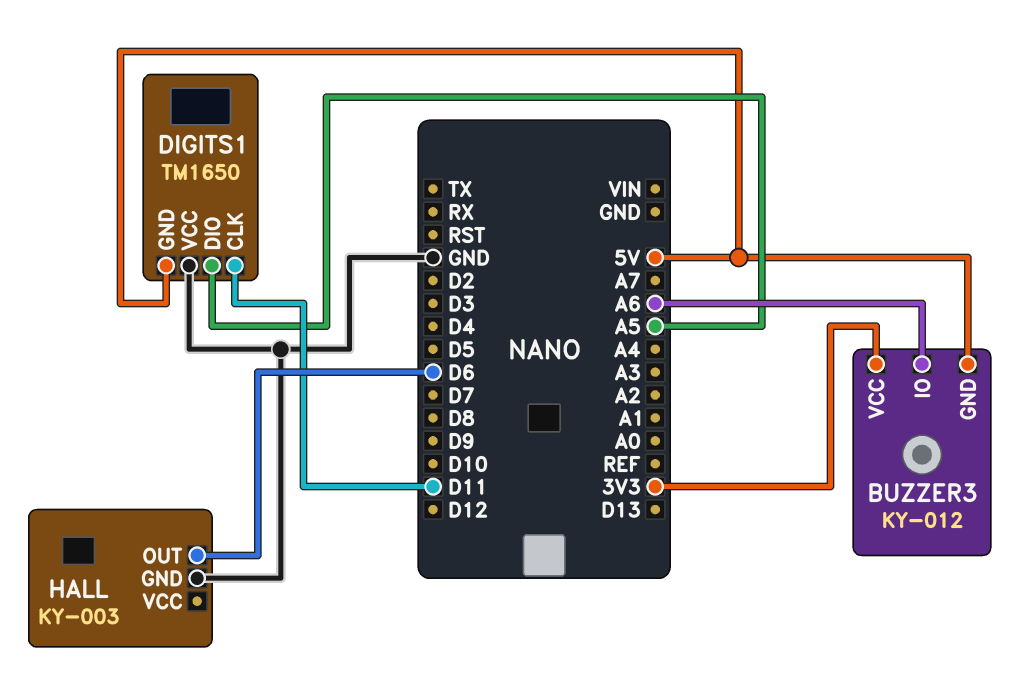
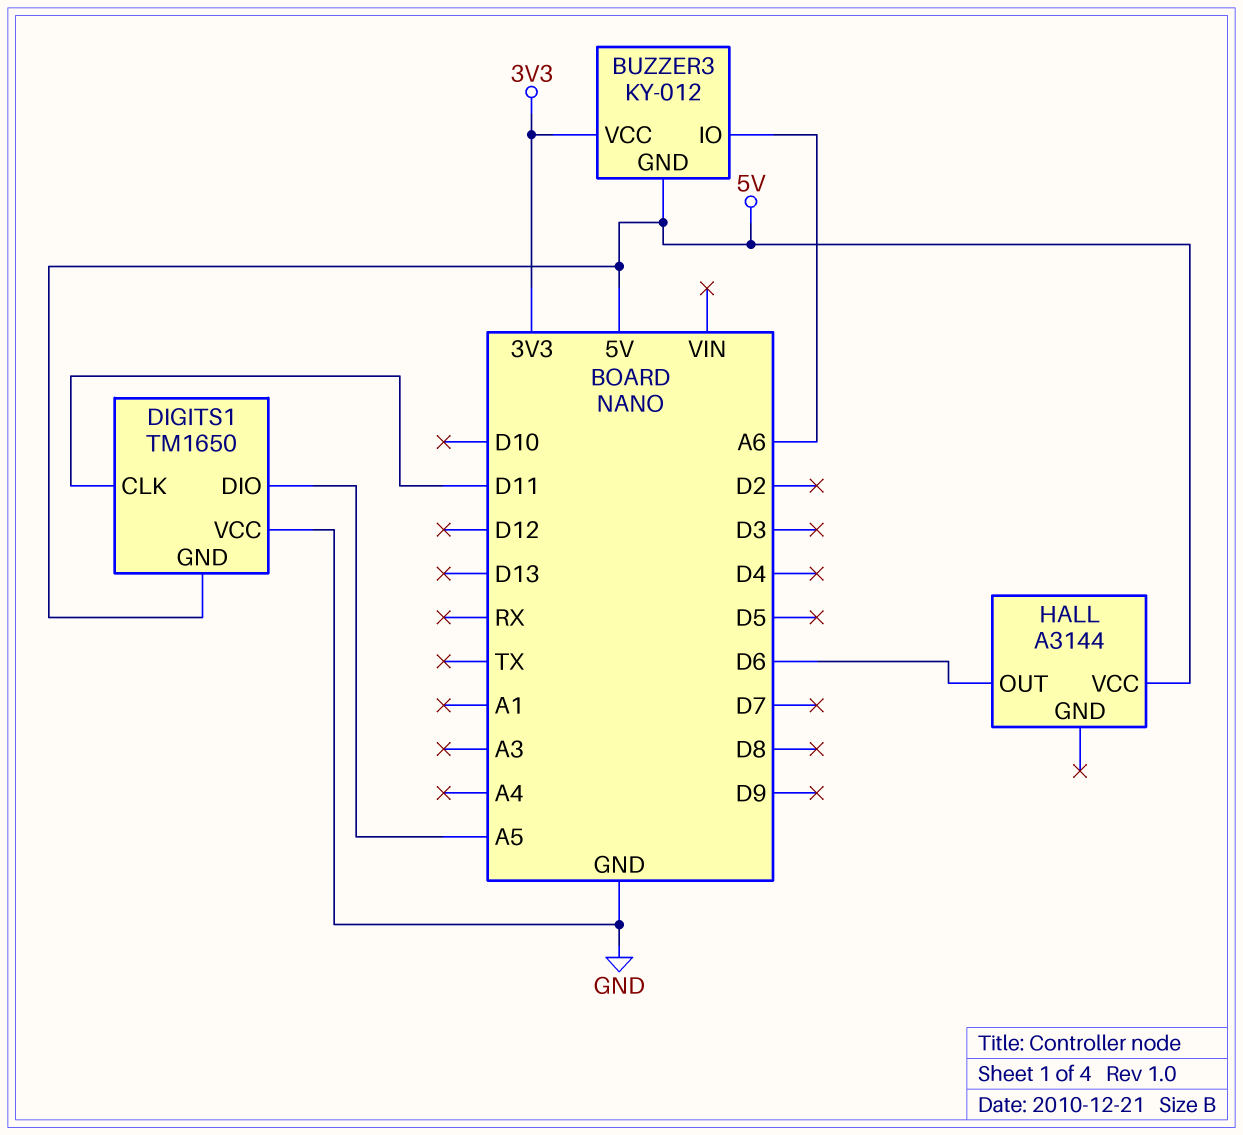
HALL: KY-003 -> A3144
HALL pin GND: GND -> none
HALL pin VCC: none -> 5V

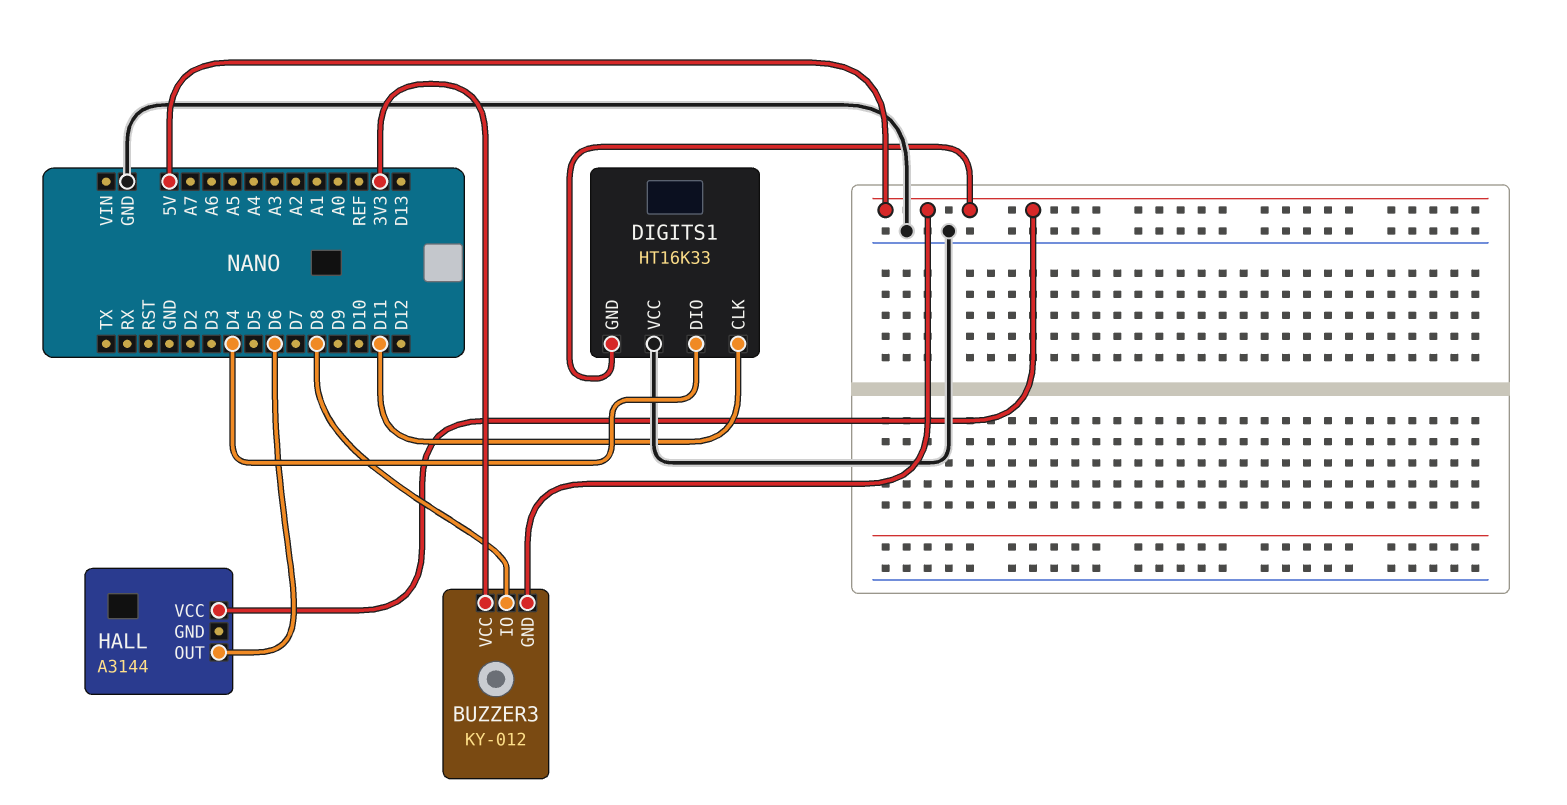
BUZZER3 pin IO: A6 -> D8
DIGITS1: TM1650 -> HT16K33
DIGITS1 pin DIO: A5 -> D4

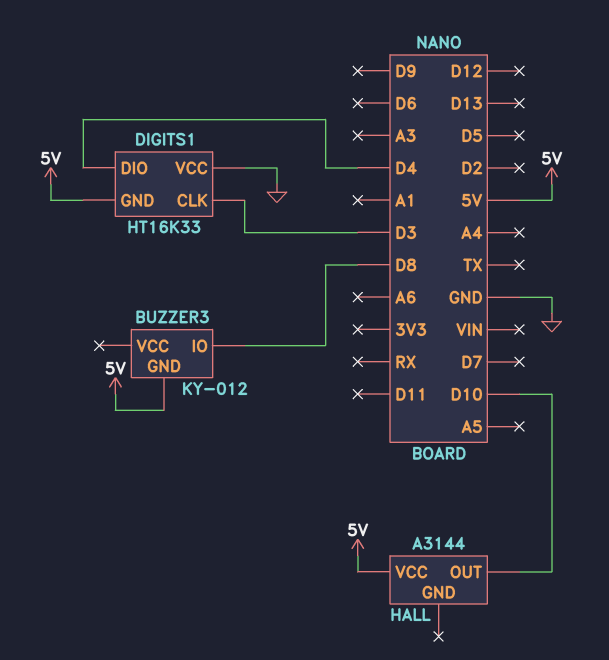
BUZZER3 pin VCC: 3V3 -> none
DIGITS1 pin CLK: D11 -> D3
HALL pin OUT: D6 -> D10

